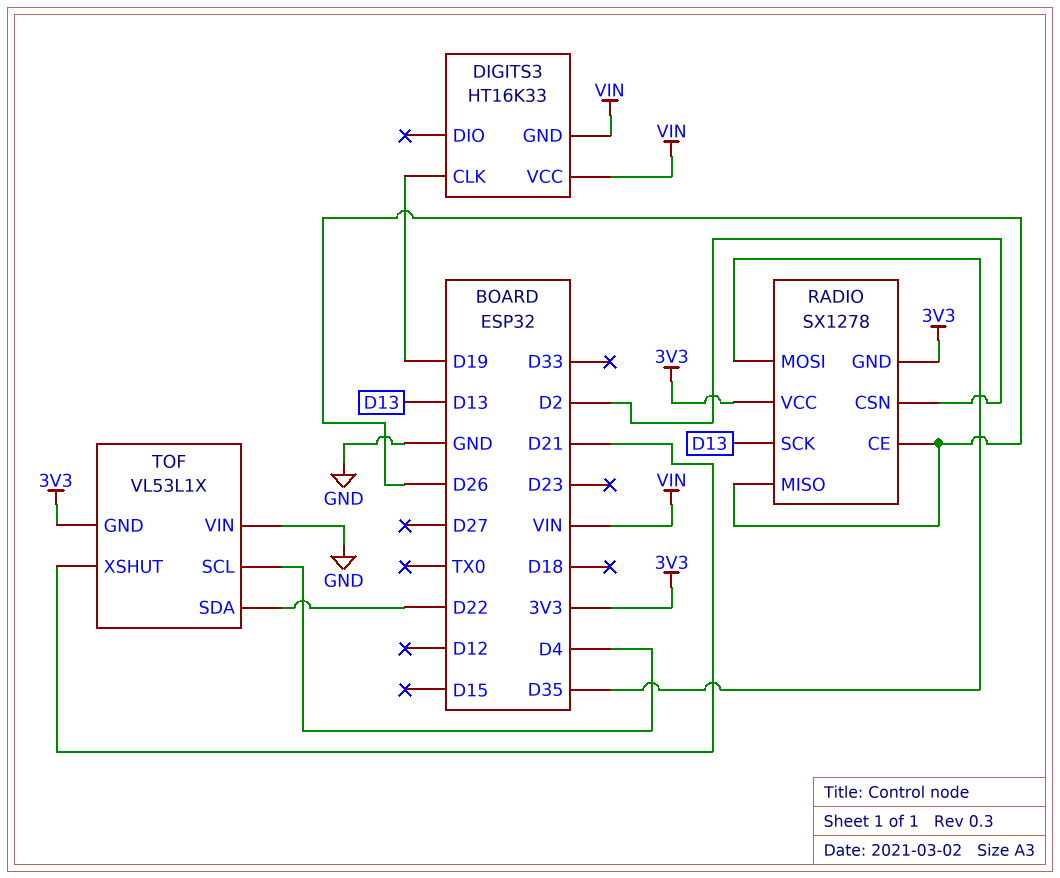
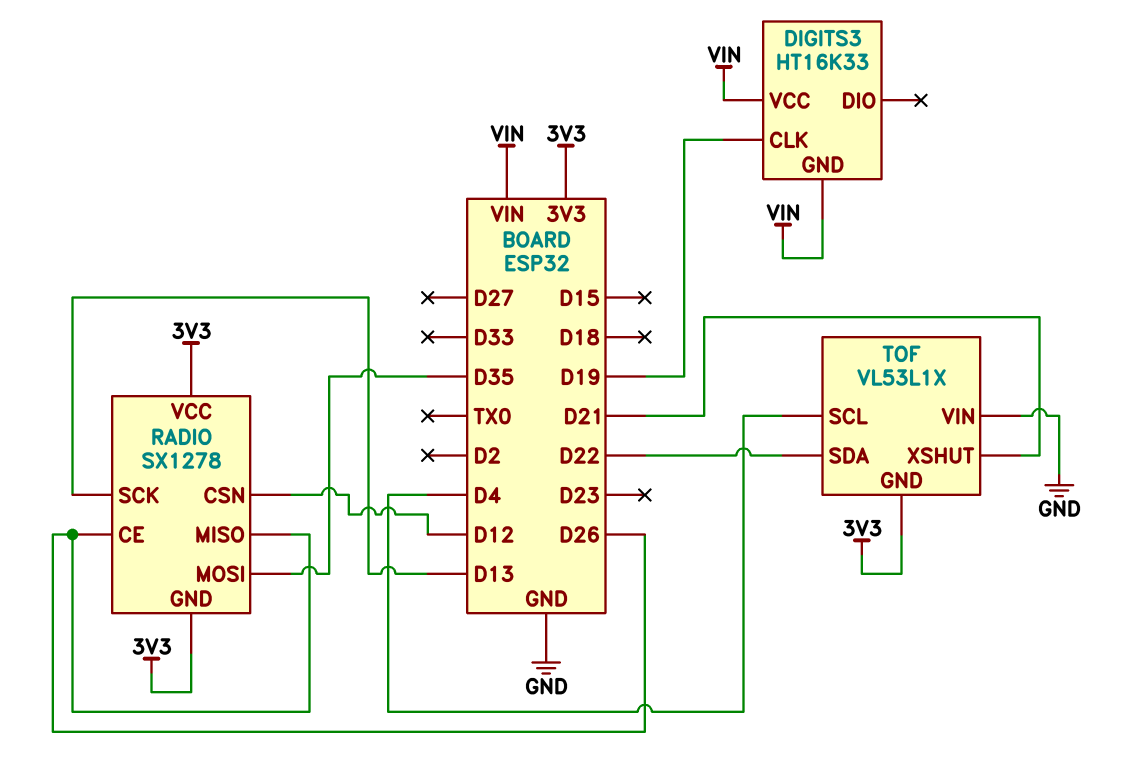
RADIO pin CSN: D2 -> D12

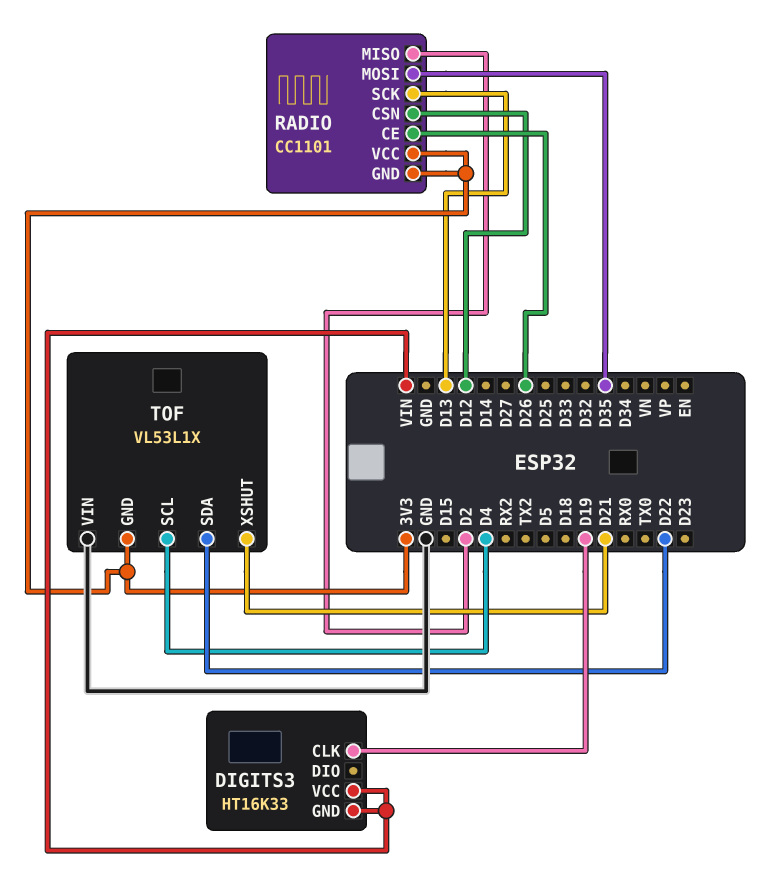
RADIO: SX1278 -> CC1101
RADIO pin MISO: D26 -> D2

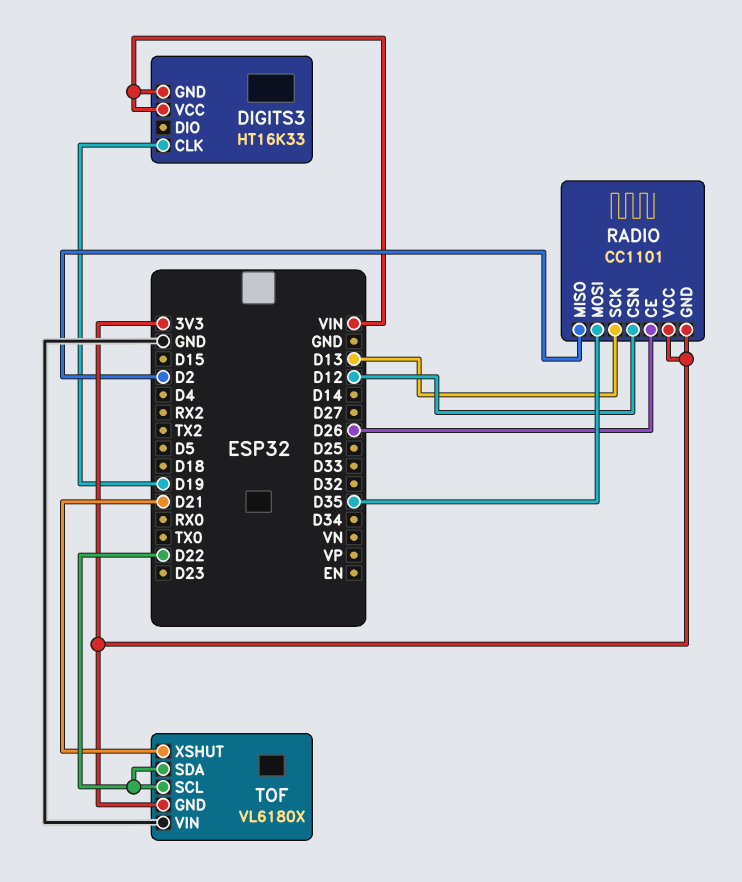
TOF: VL53L1X -> VL6180X
TOF pin SCL: D4 -> D22

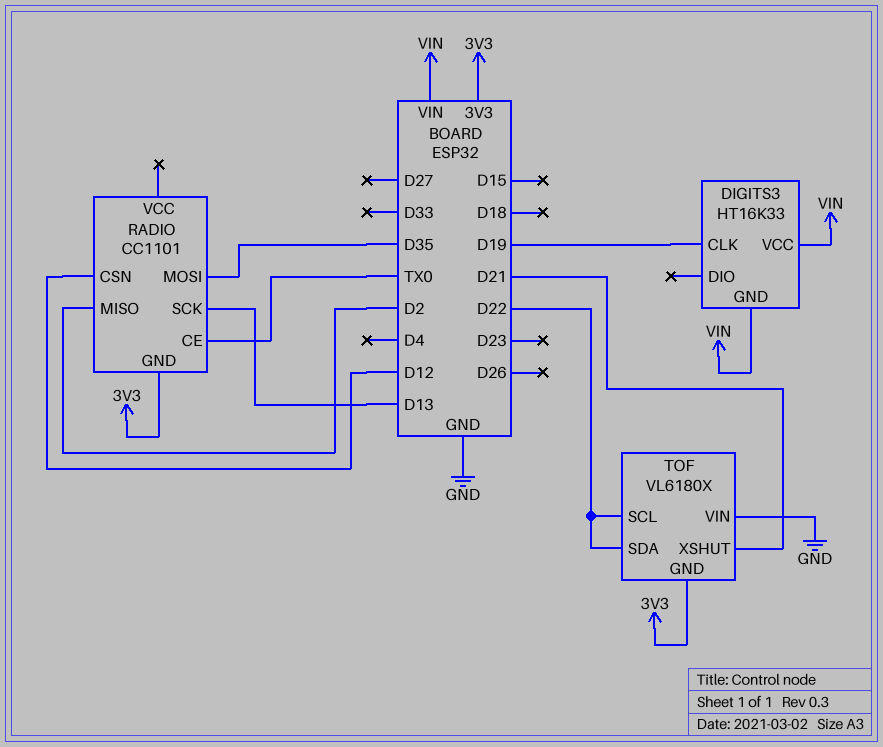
RADIO pin CE: D26 -> TX0
RADIO pin VCC: 3V3 -> none

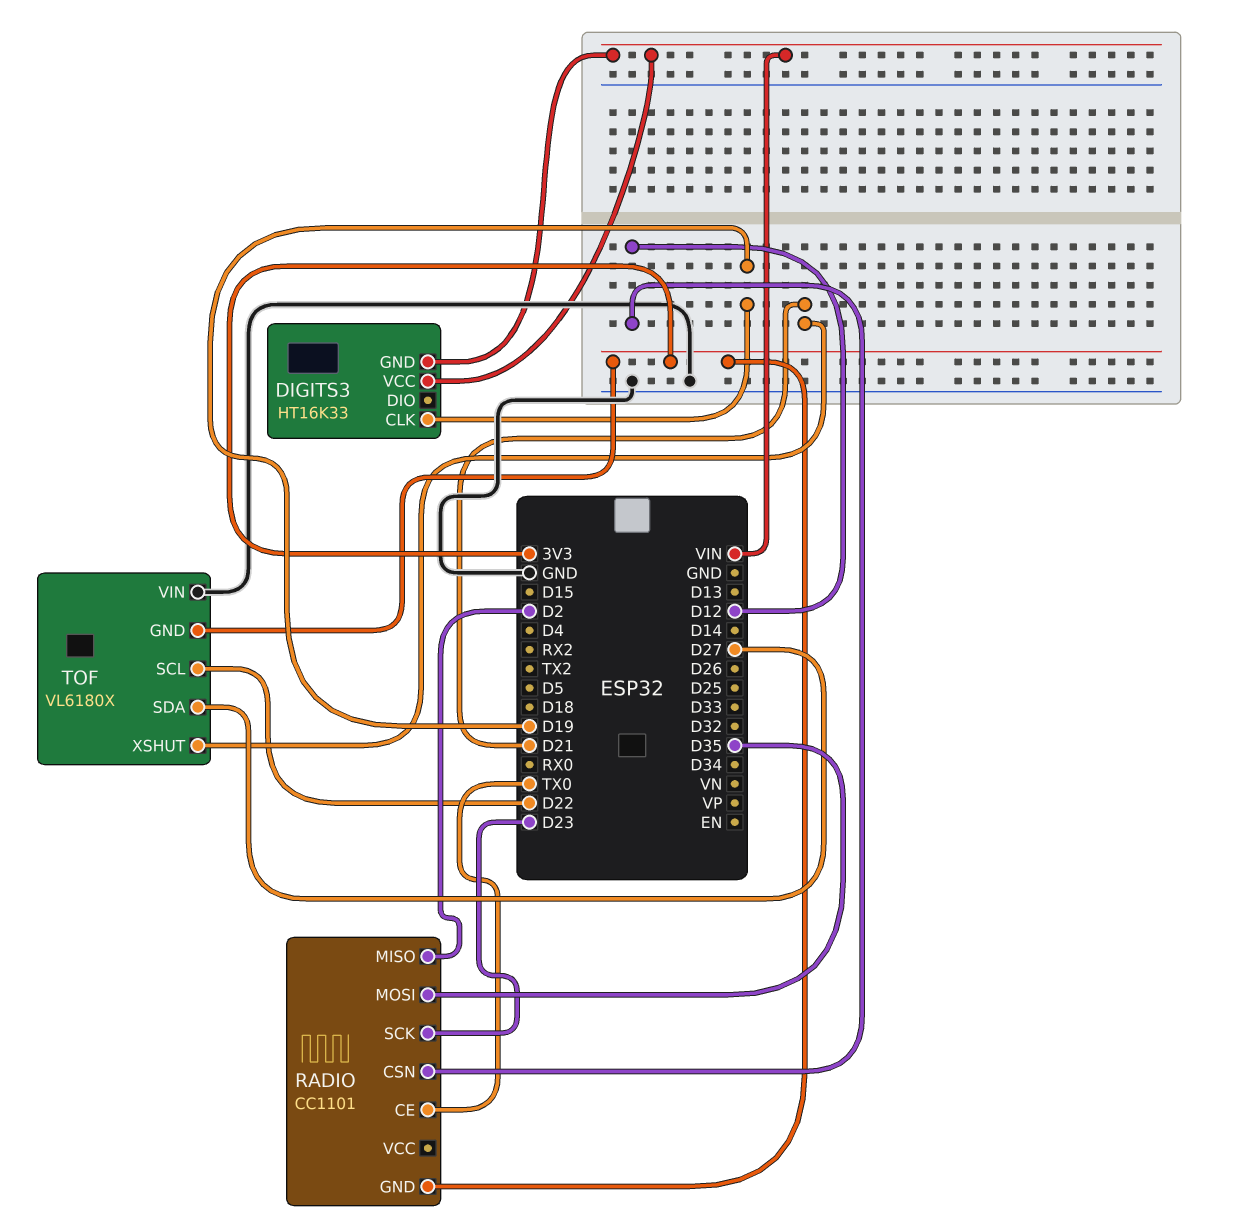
RADIO pin SCK: D13 -> D23
TOF pin SDA: D22 -> D27

